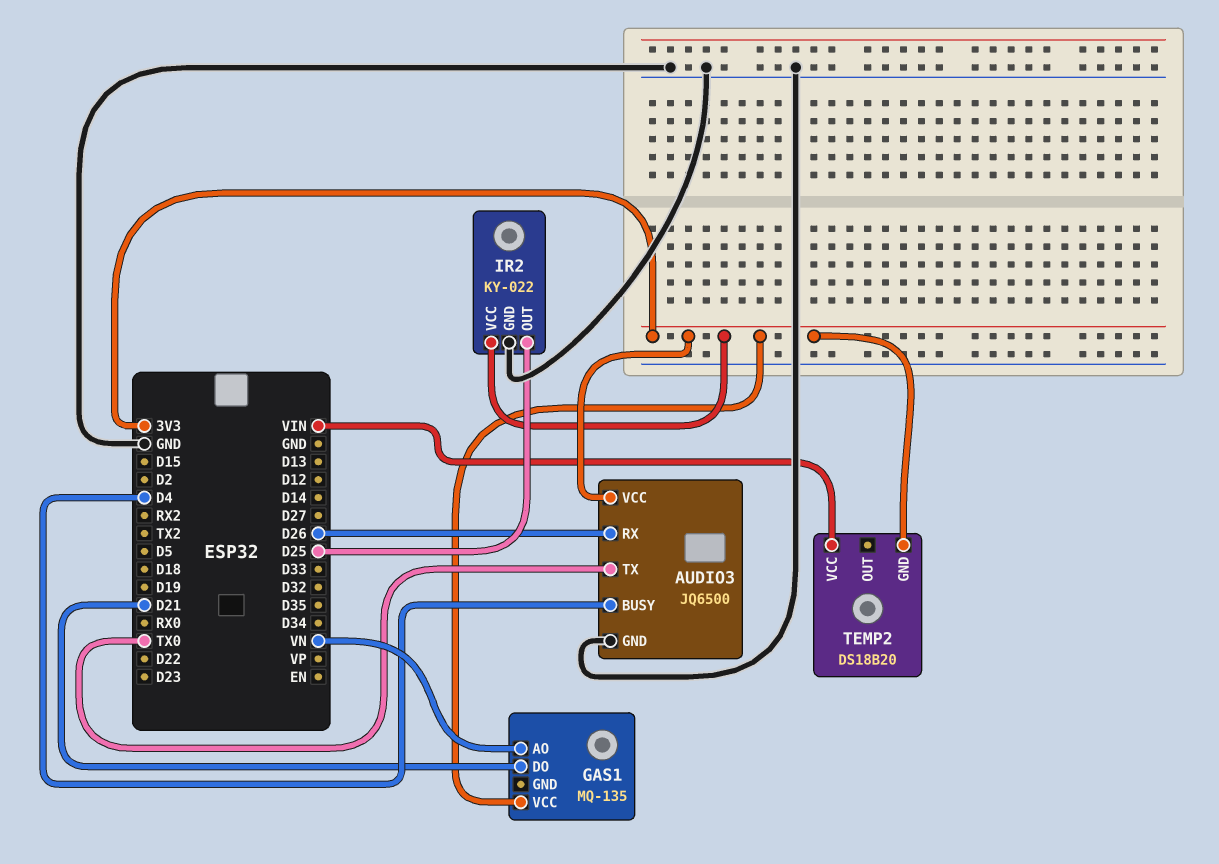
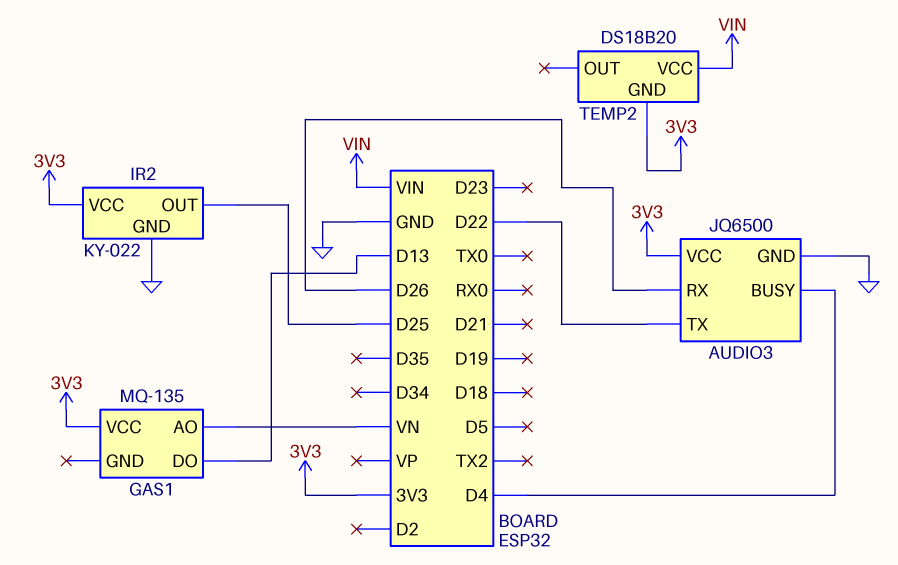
AUDIO3 pin TX: TX0 -> D22
GAS1 pin DO: D21 -> D13

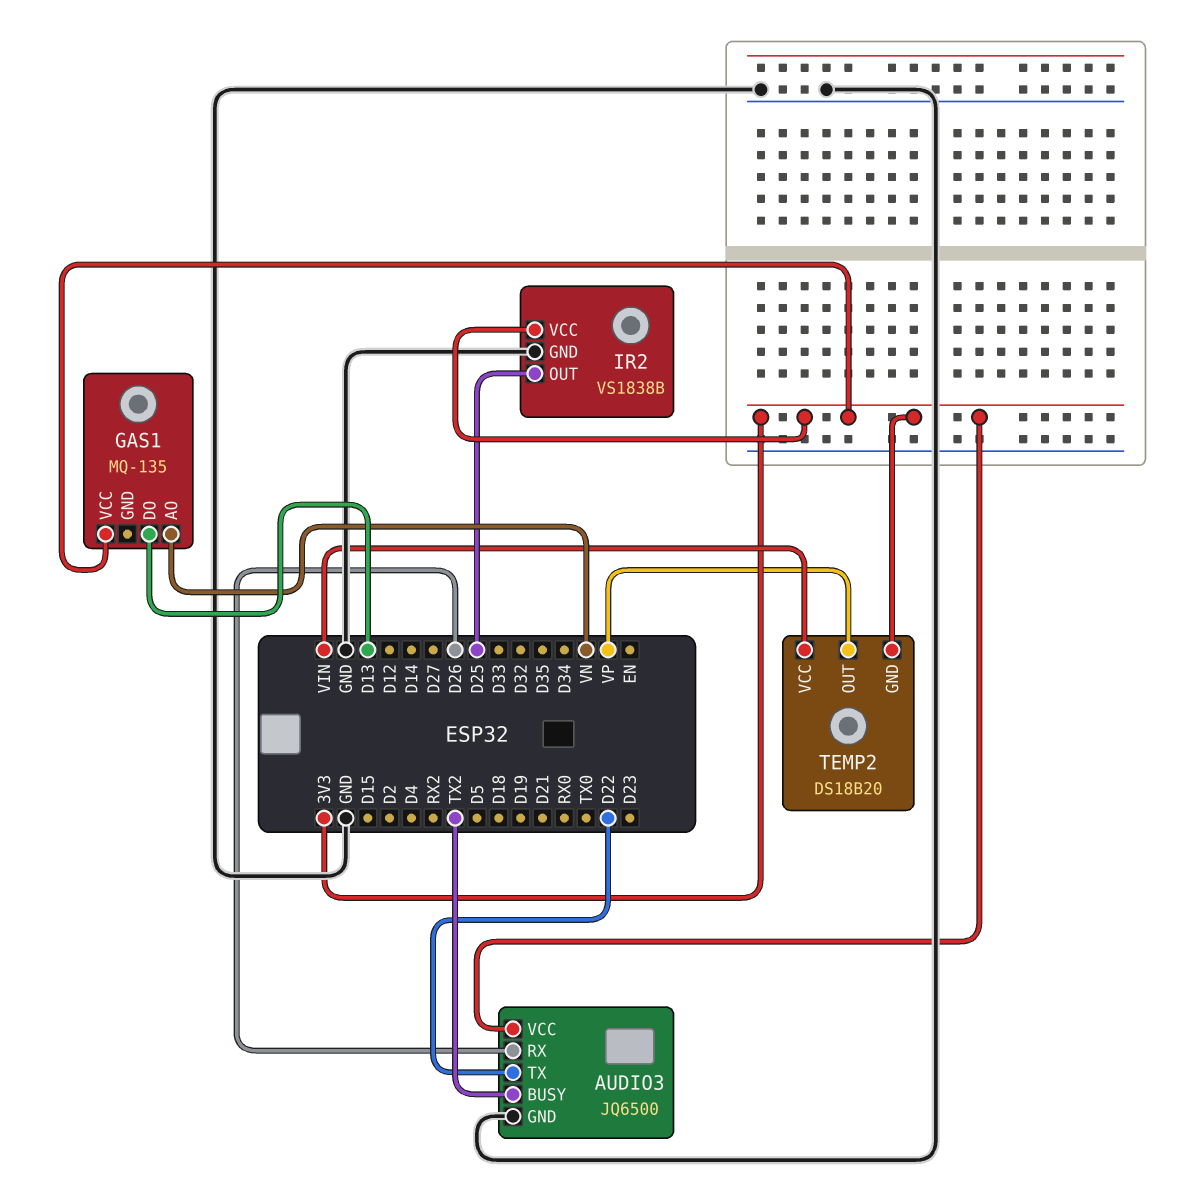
AUDIO3 pin BUSY: D4 -> TX2
IR2: KY-022 -> VS1838B
TEMP2 pin OUT: none -> VP

